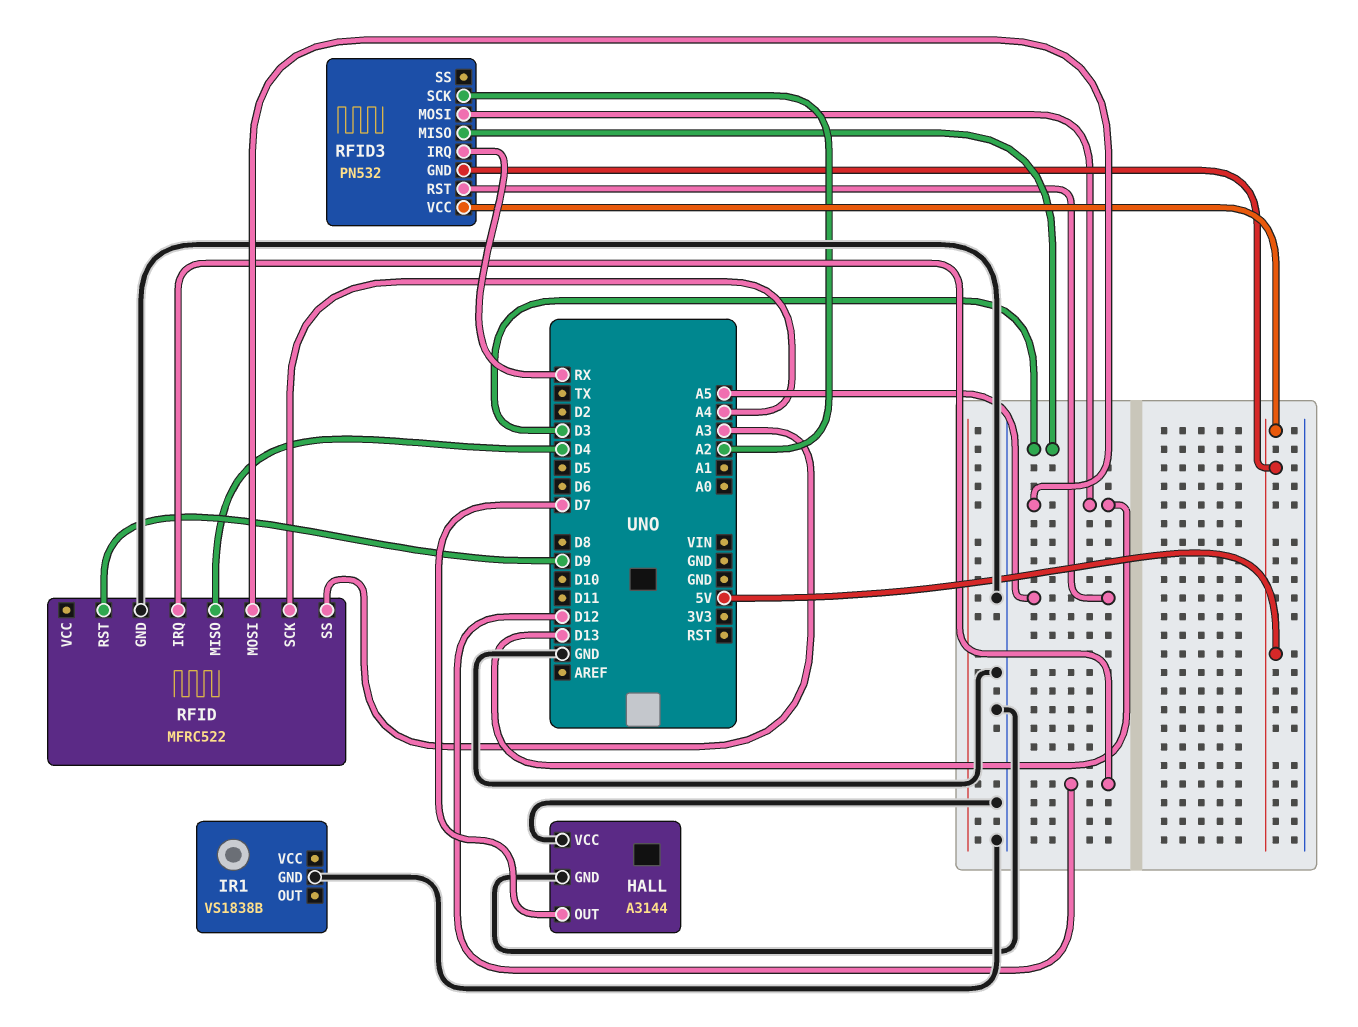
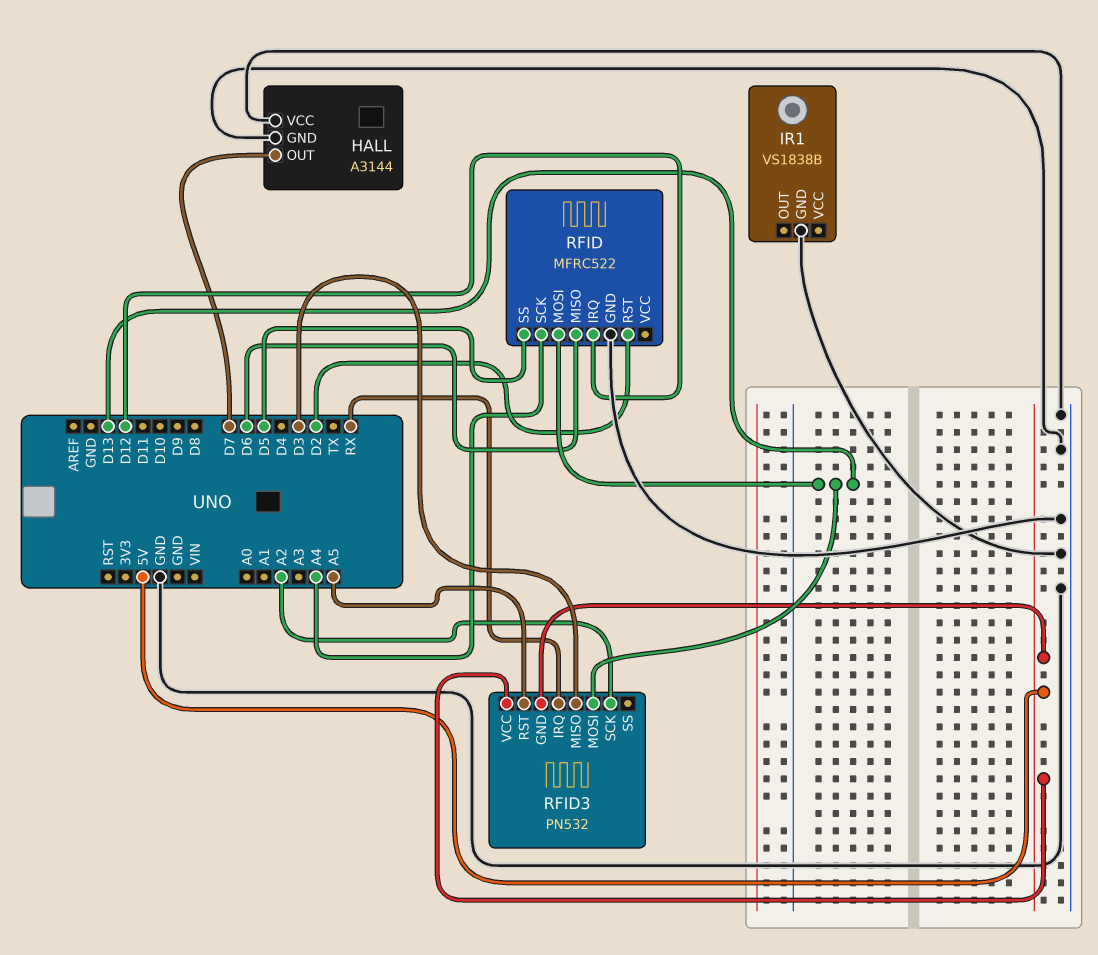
RFID pin MISO: D4 -> D6
RFID pin RST: D9 -> D2
RFID pin SS: A3 -> D5

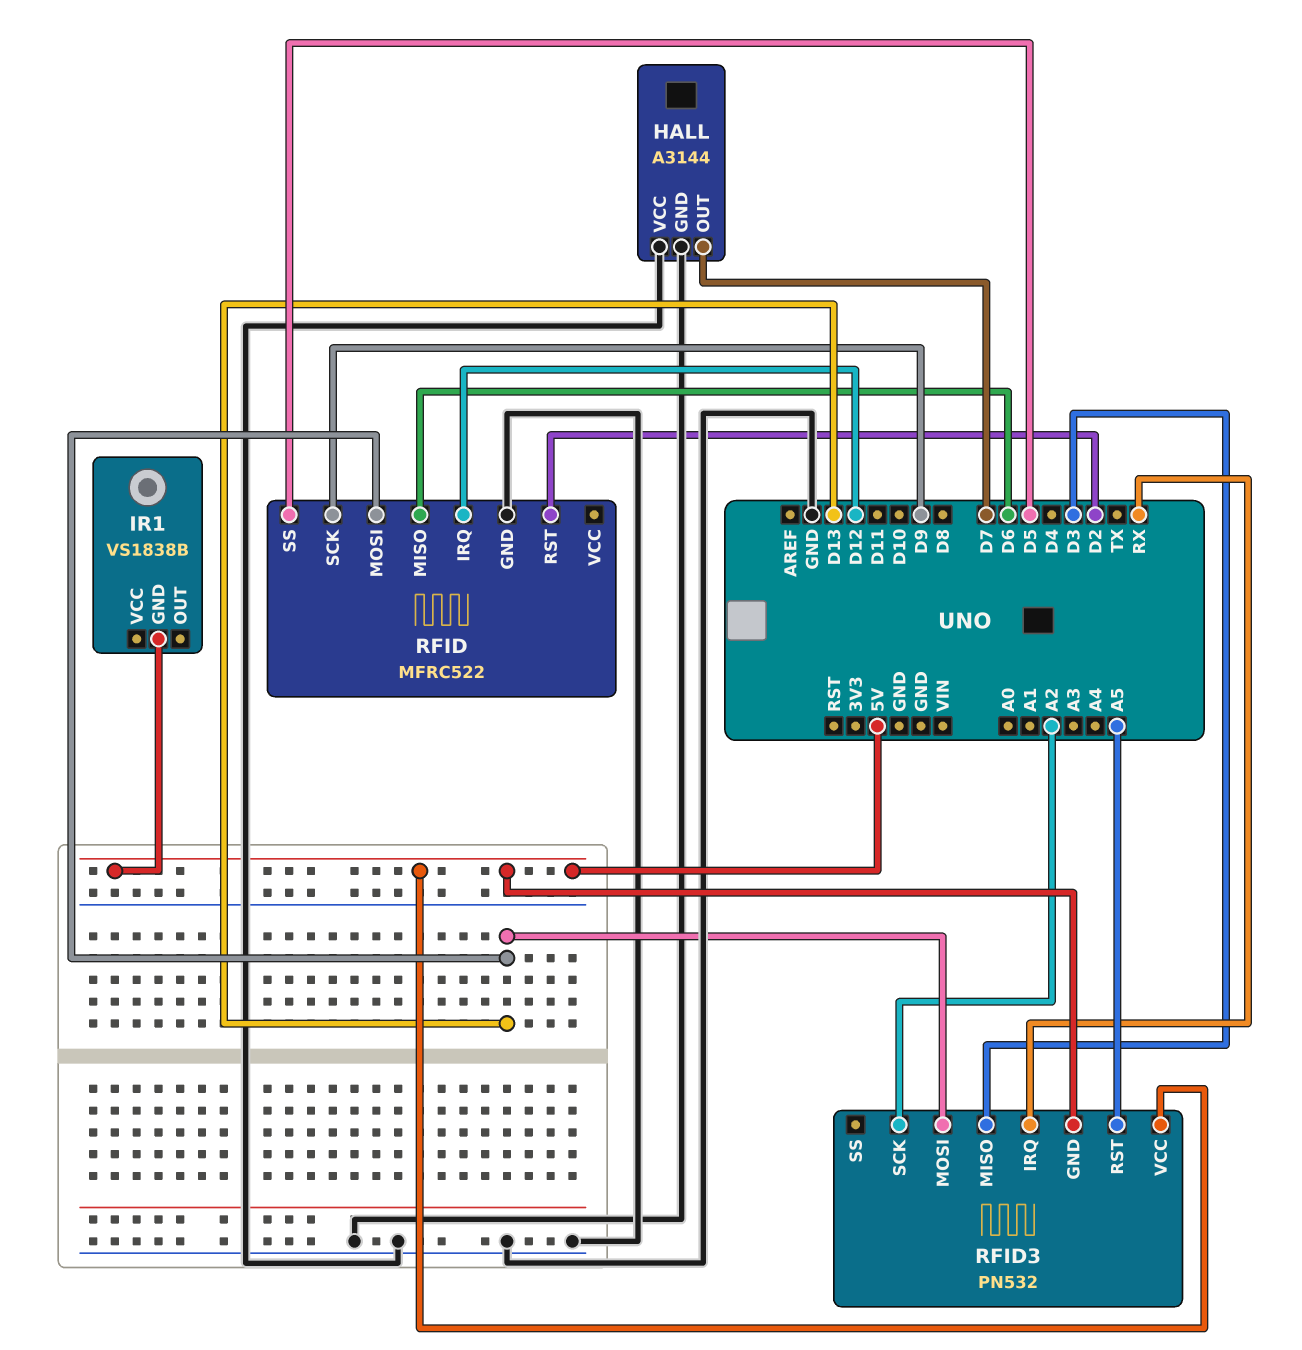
IR1 pin GND: GND -> 5V
RFID pin SCK: A4 -> D9

